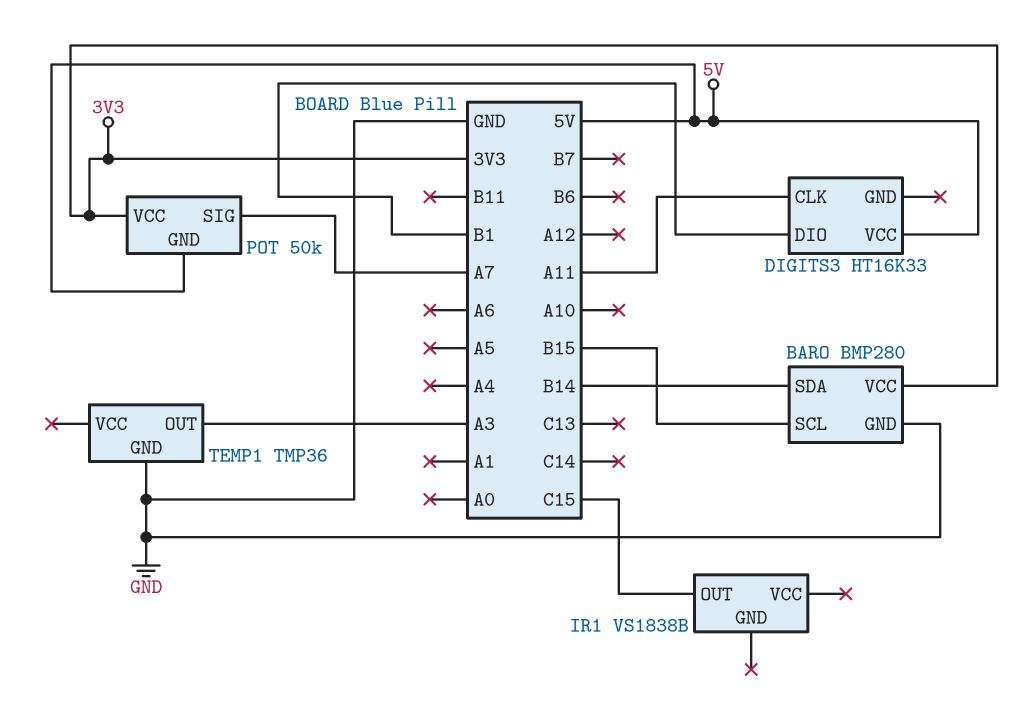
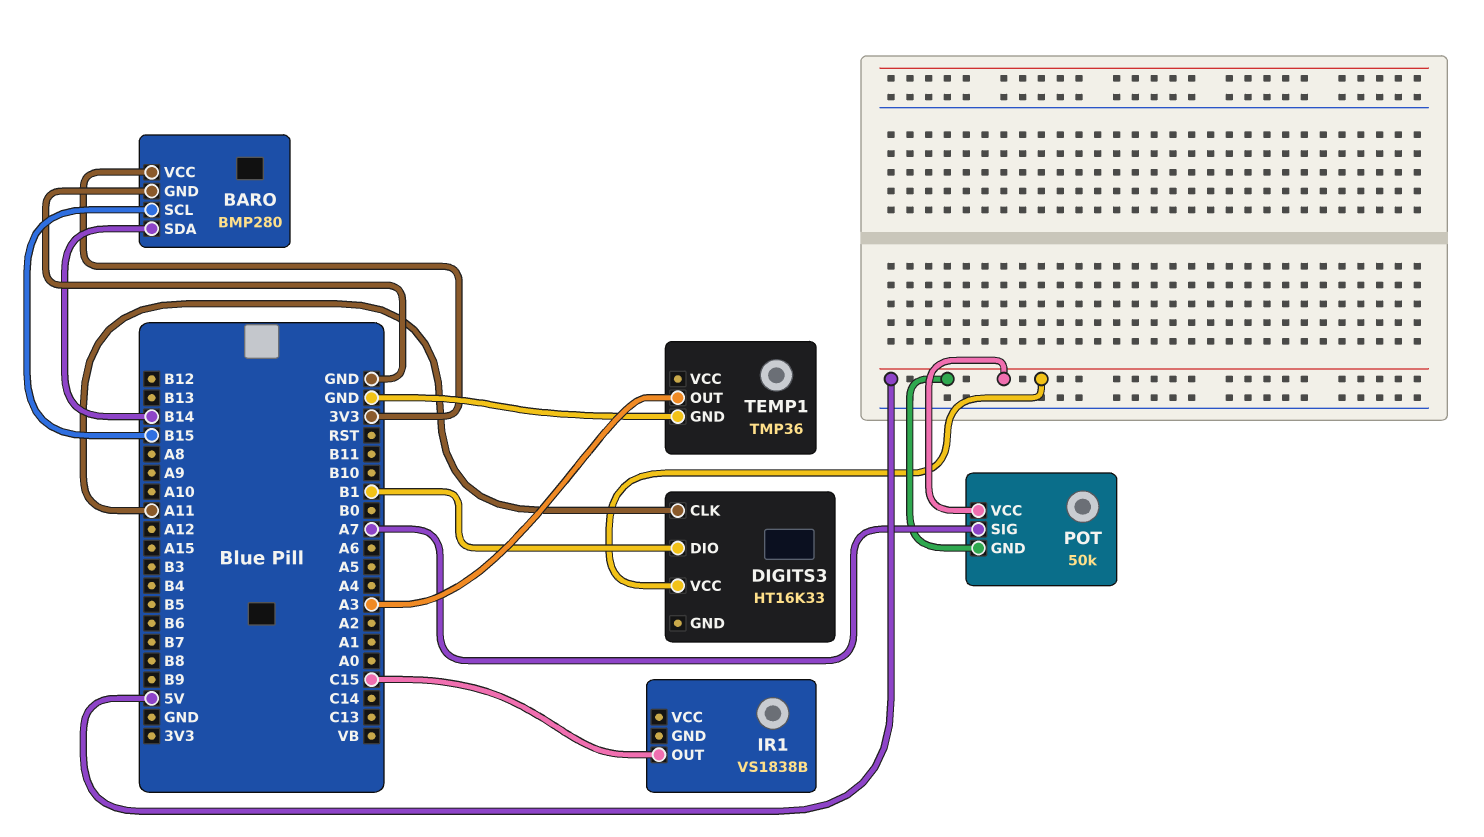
POT pin VCC: 3V3 -> 5V

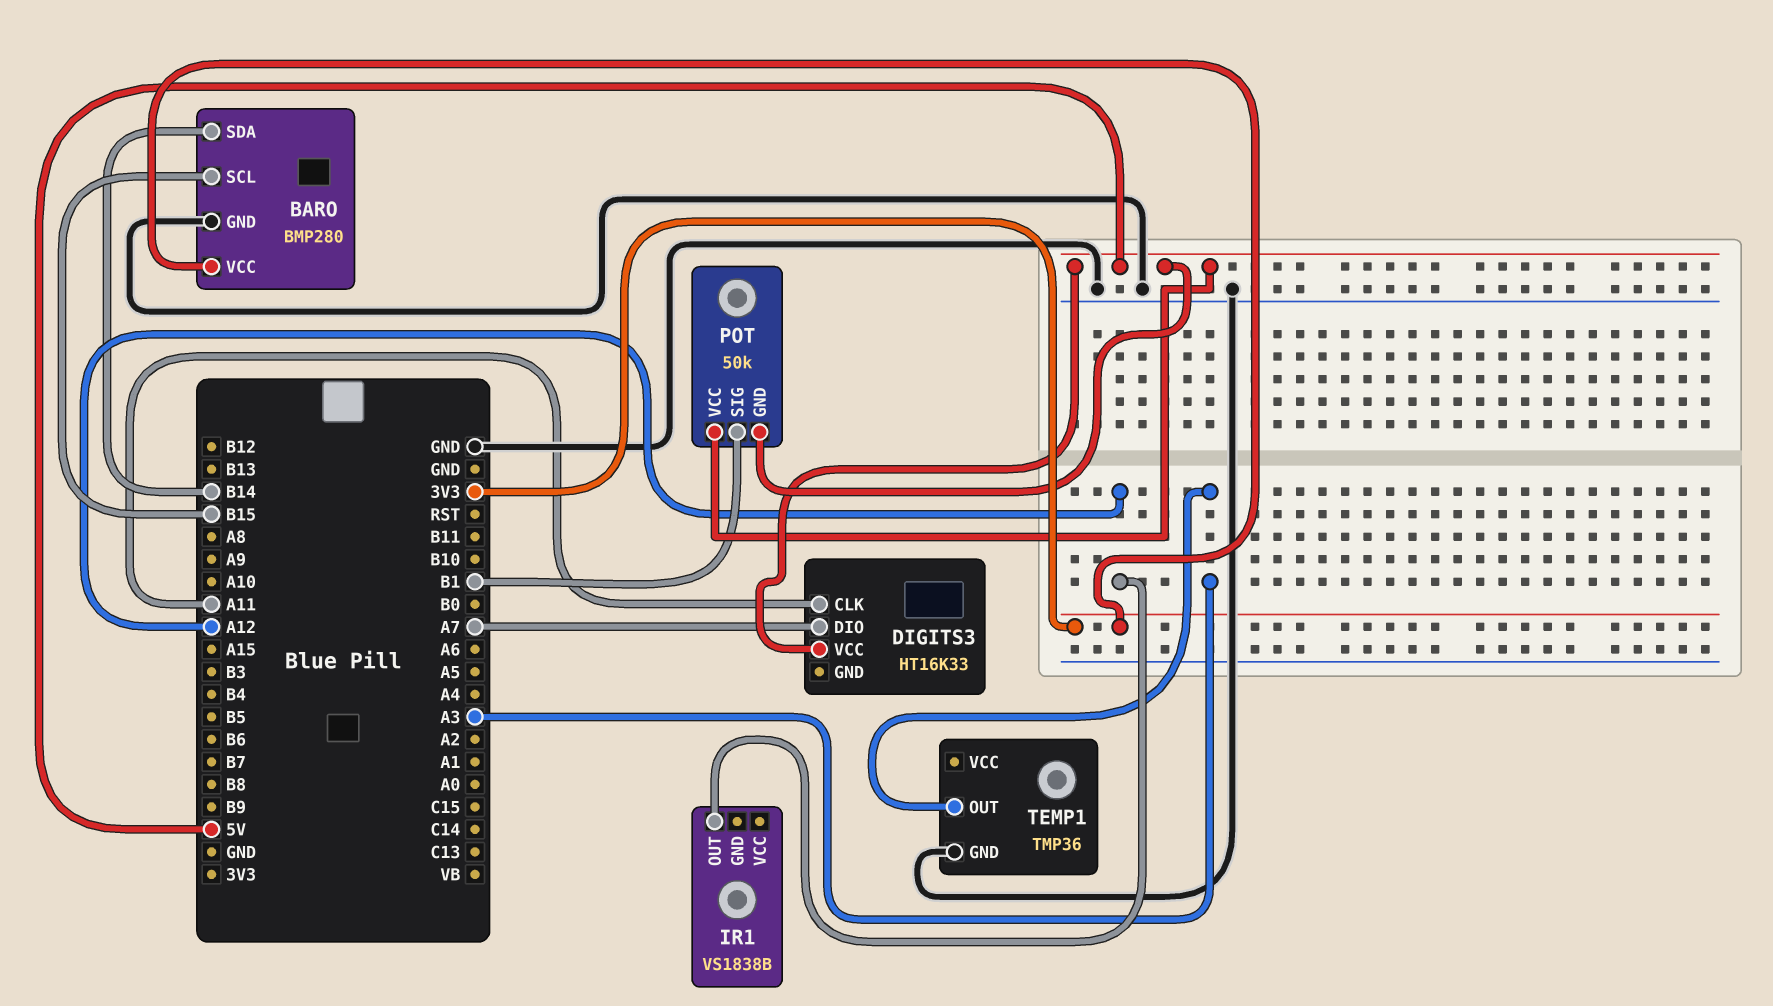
DIGITS3 pin DIO: B1 -> A7
IR1 pin OUT: C15 -> A12
POT pin SIG: A7 -> B1

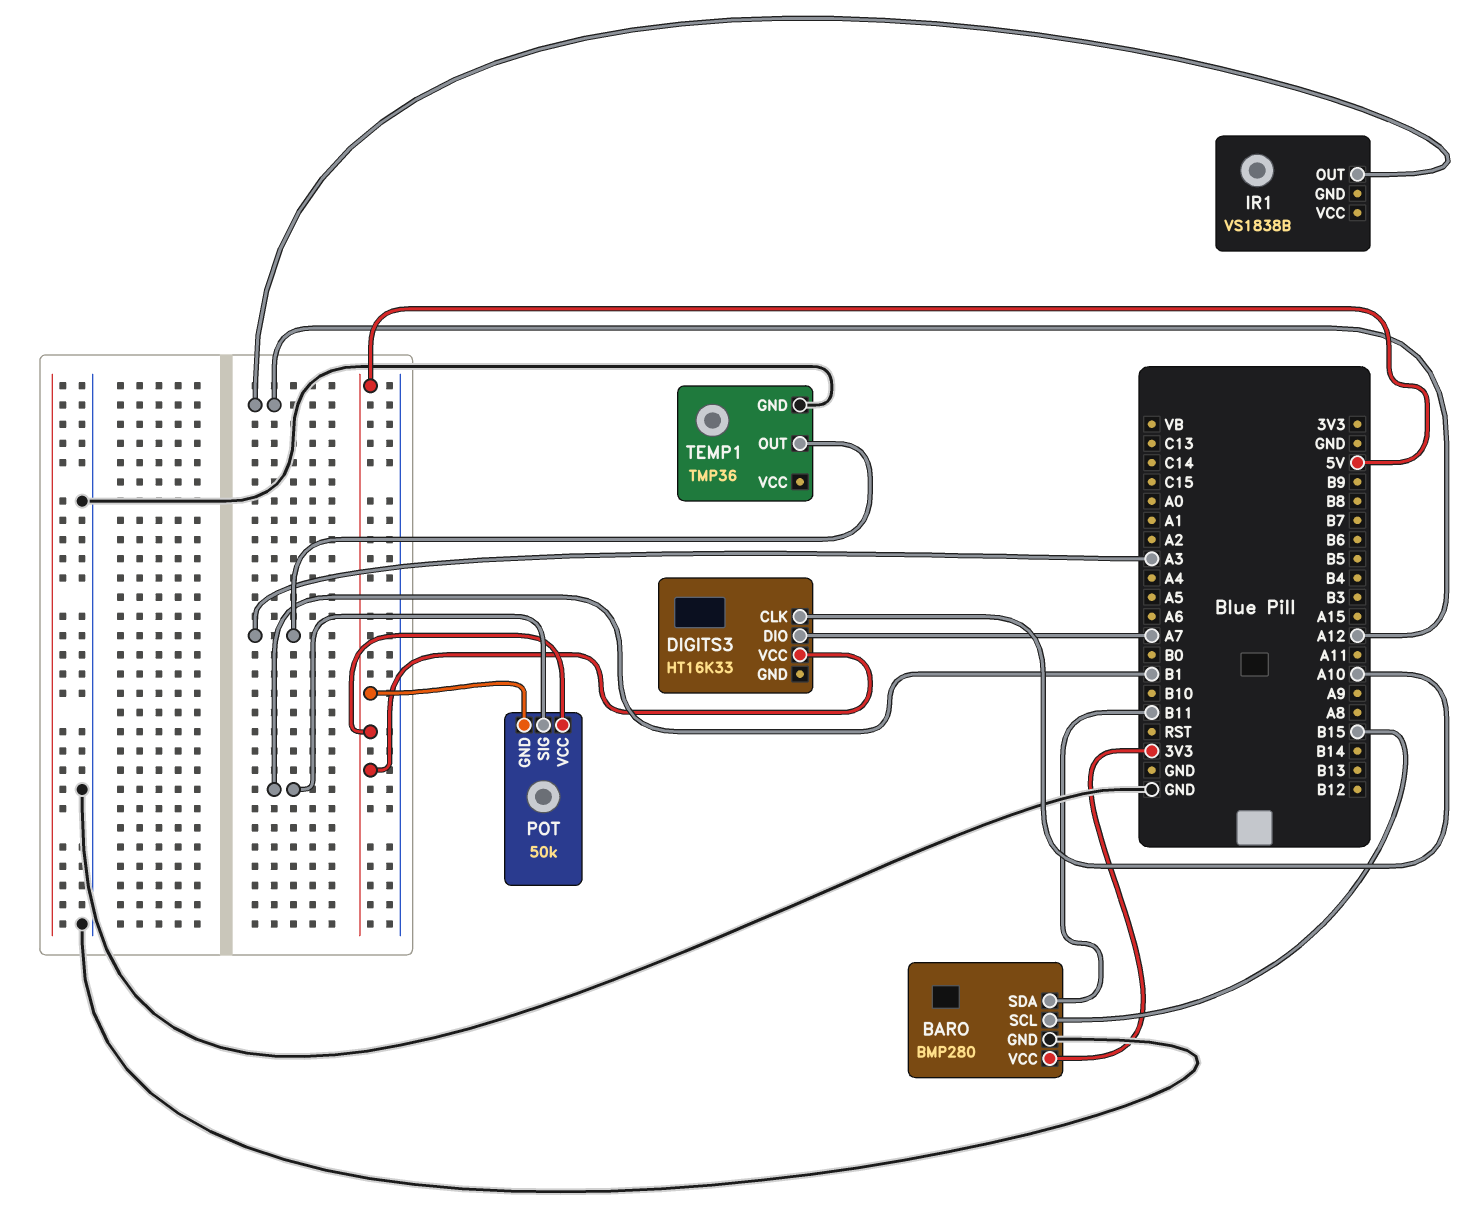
BARO pin SDA: B14 -> B11
DIGITS3 pin CLK: A11 -> A10

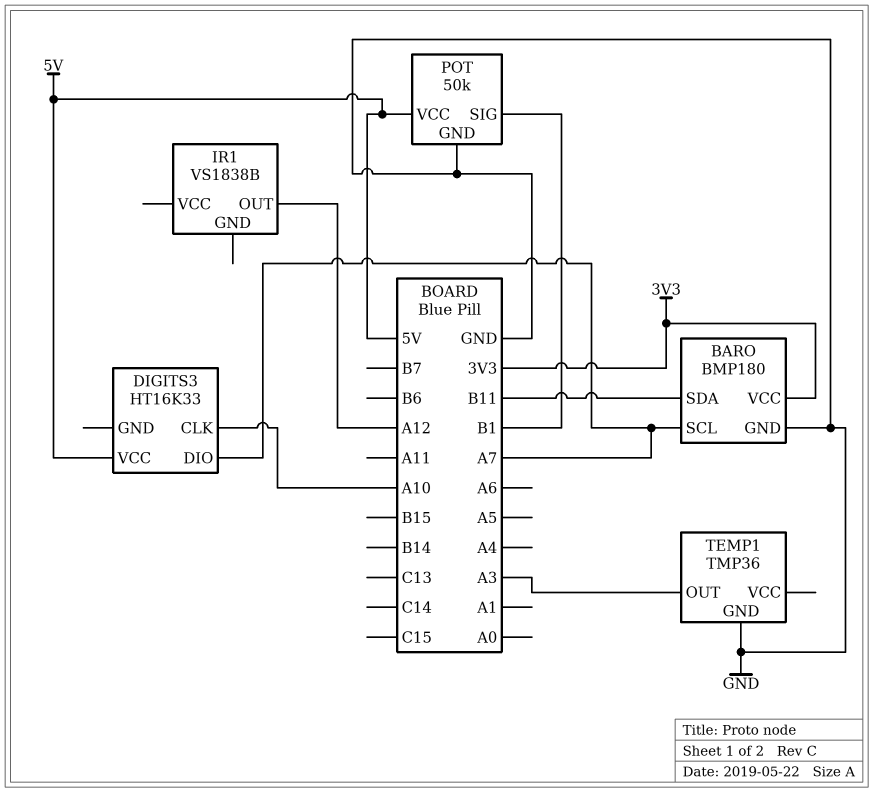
BARO: BMP280 -> BMP180
BARO pin SCL: B15 -> A7
POT pin GND: 5V -> GND

